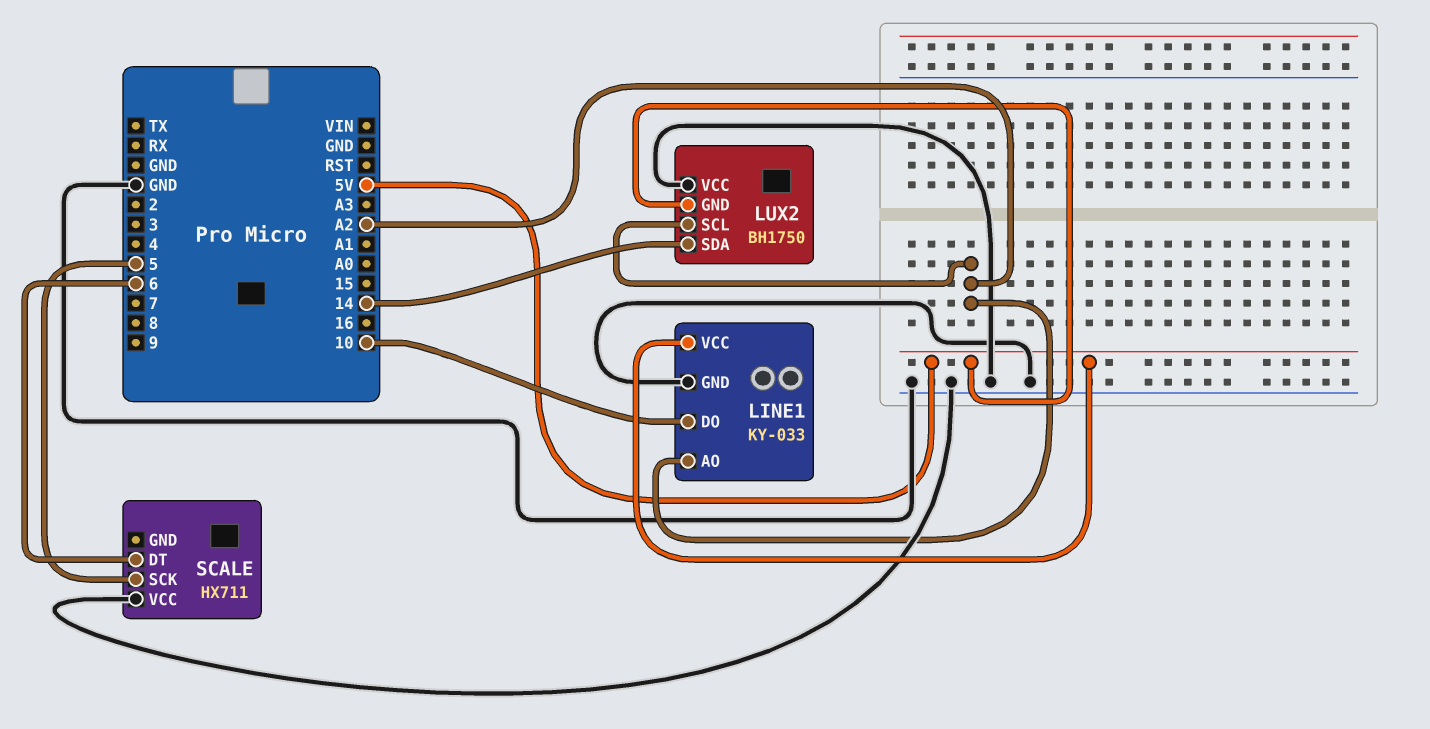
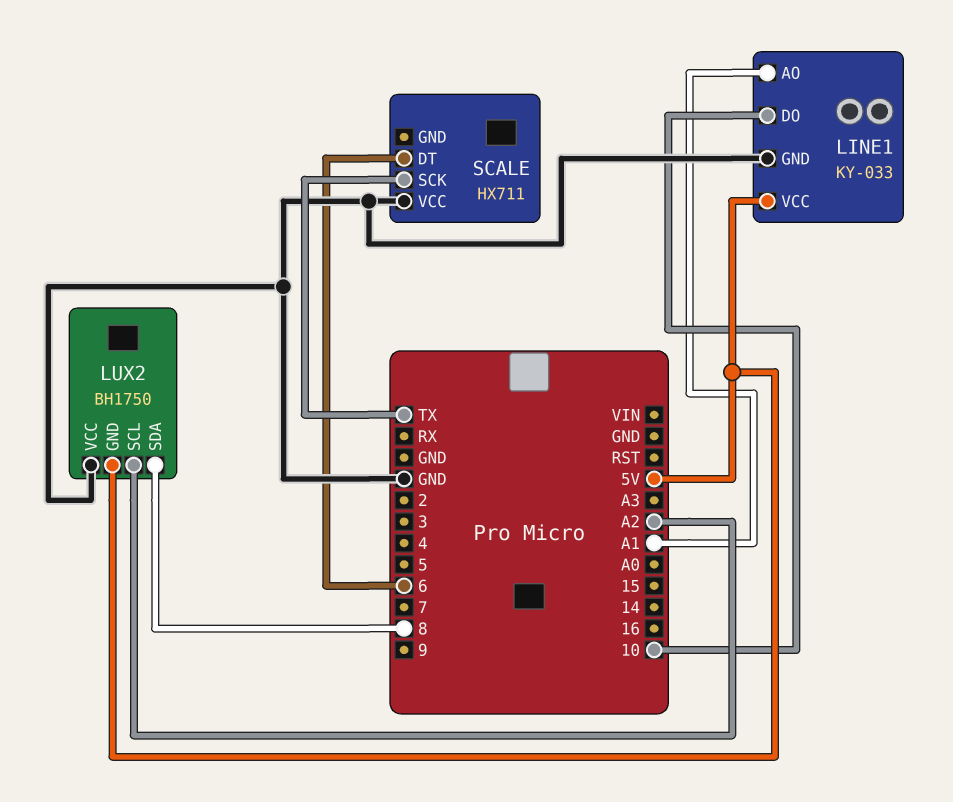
LINE1 pin AO: A2 -> A1
LUX2 pin SDA: 14 -> 8
SCALE pin SCK: 5 -> TX

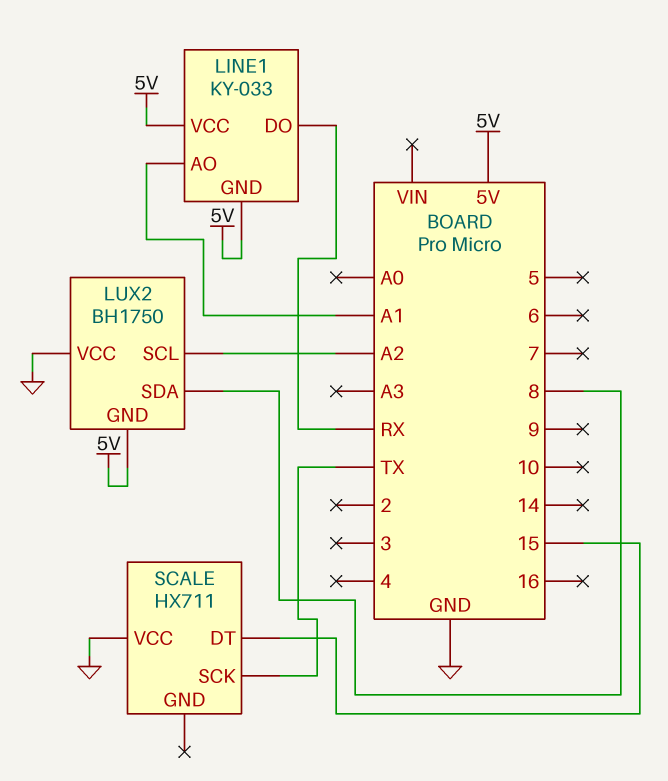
LINE1 pin DO: 10 -> RX
LINE1 pin GND: GND -> 5V
SCALE pin DT: 6 -> 15

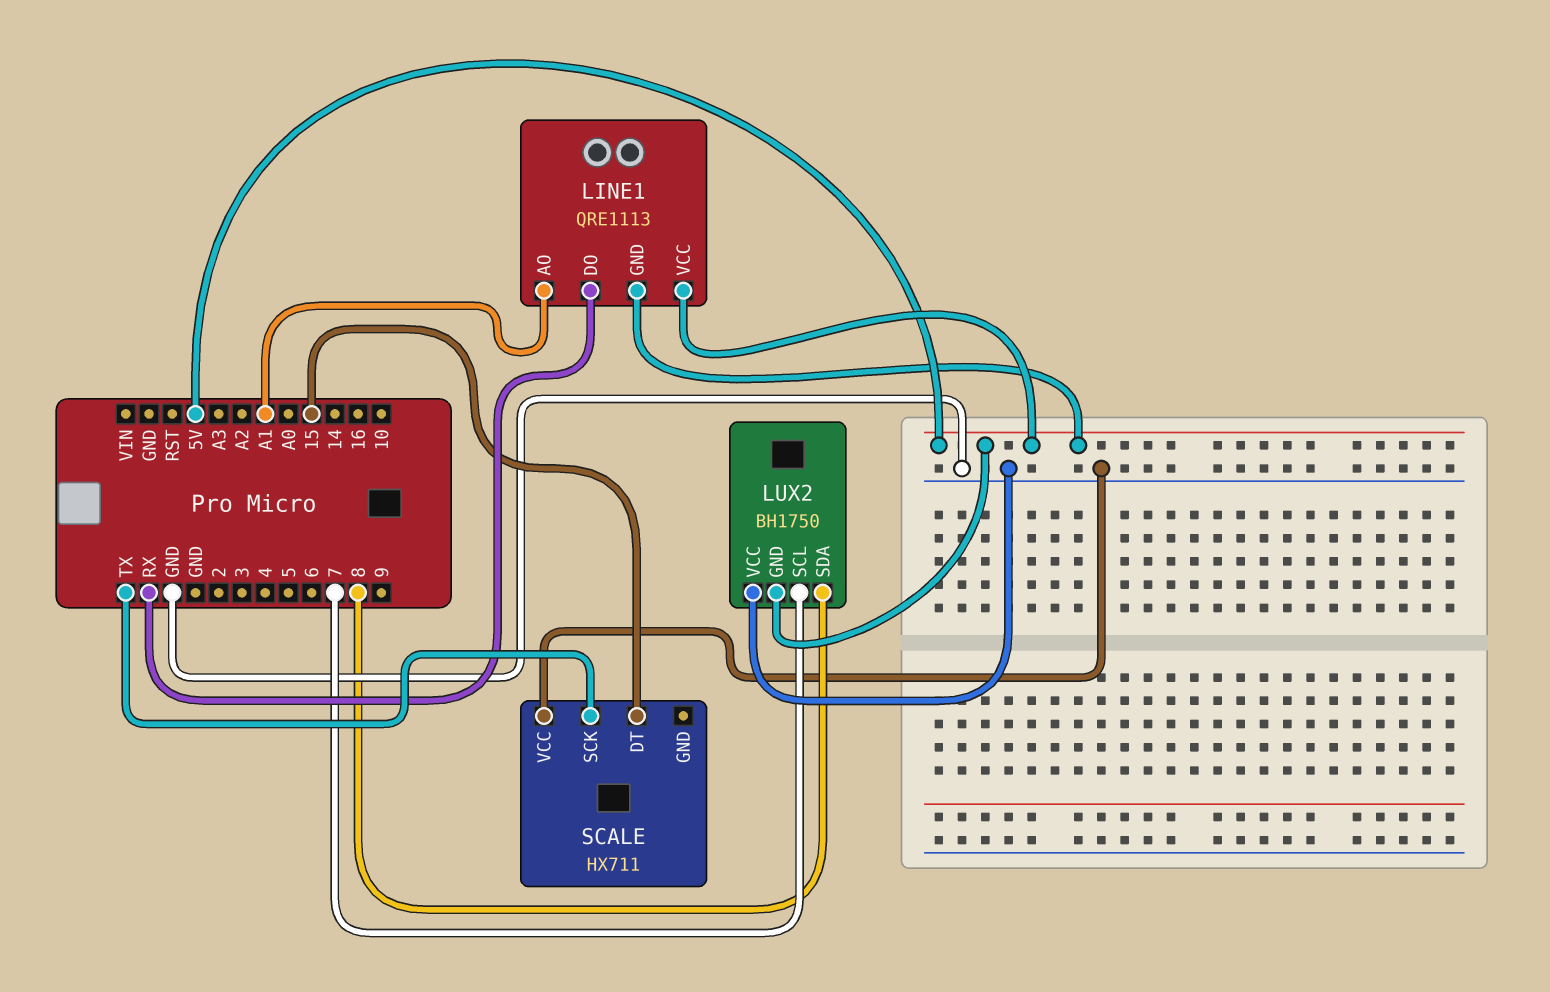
LINE1: KY-033 -> QRE1113
LUX2 pin SCL: A2 -> 7

